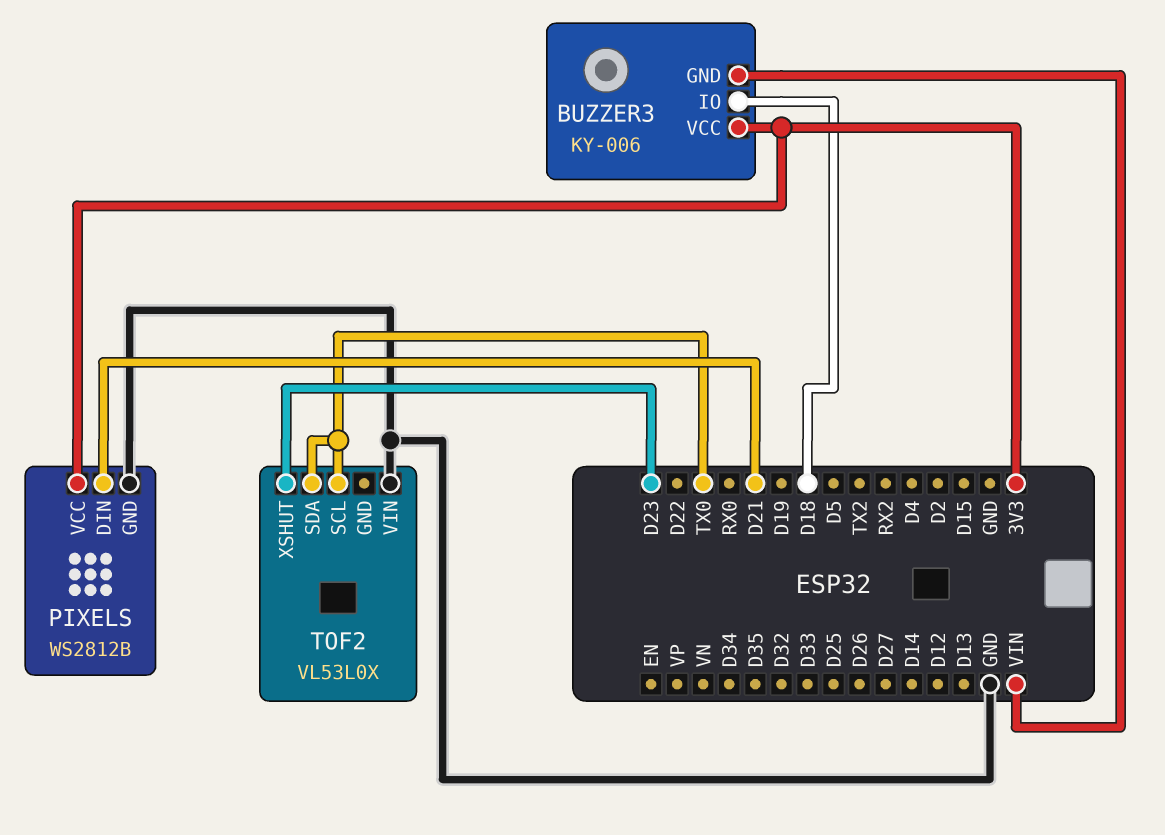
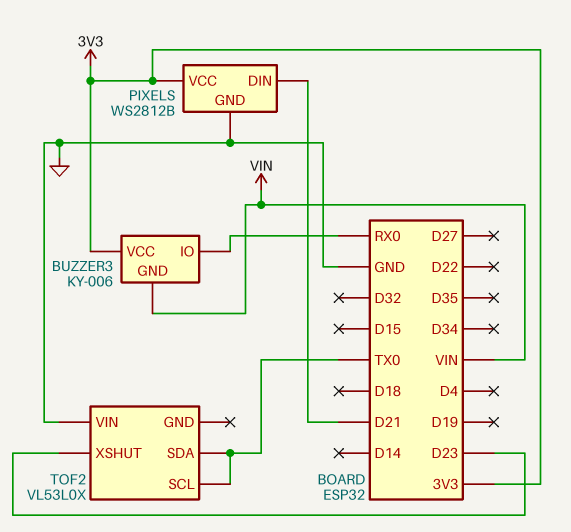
BUZZER3 pin IO: D18 -> RX0

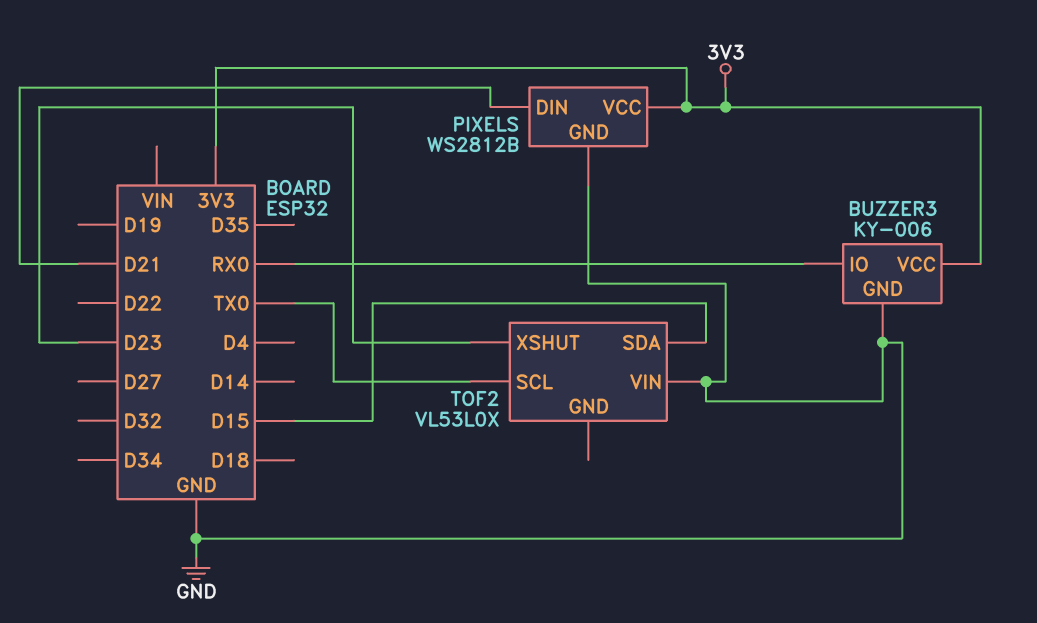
BUZZER3 pin GND: VIN -> GND
TOF2 pin SDA: TX0 -> D15

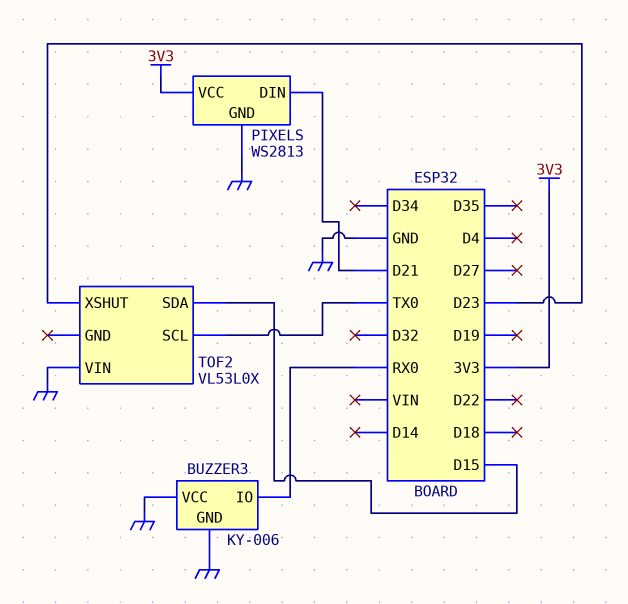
BUZZER3 pin VCC: 3V3 -> GND
PIXELS: WS2812B -> WS2813

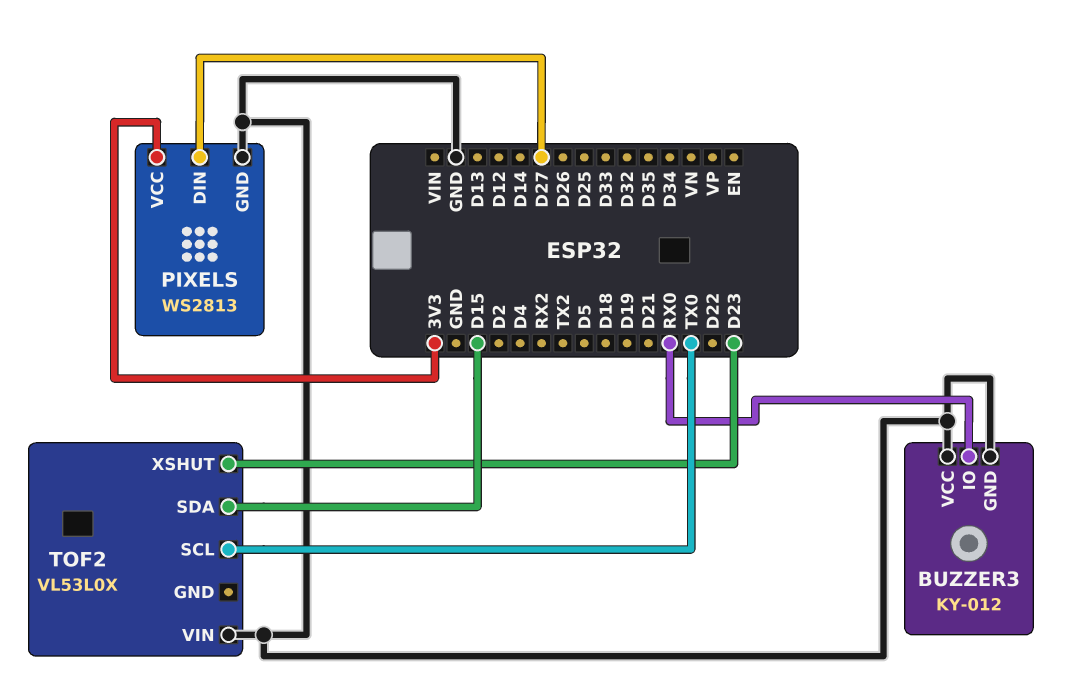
BUZZER3: KY-006 -> KY-012
PIXELS pin DIN: D21 -> D27

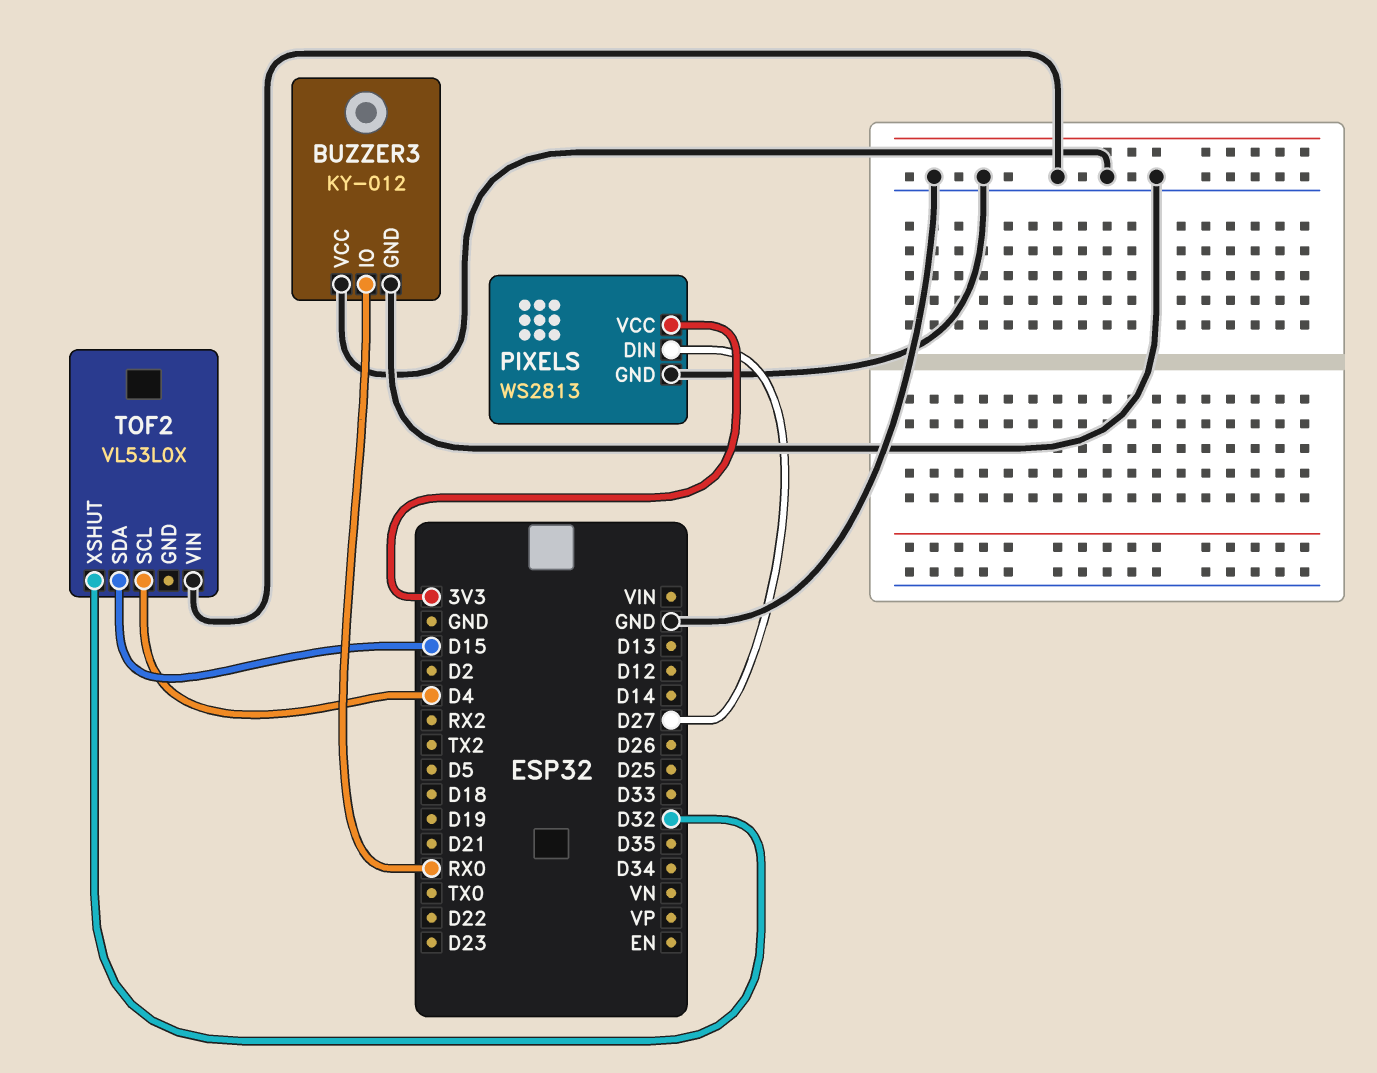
TOF2 pin SCL: TX0 -> D4
TOF2 pin XSHUT: D23 -> D32

